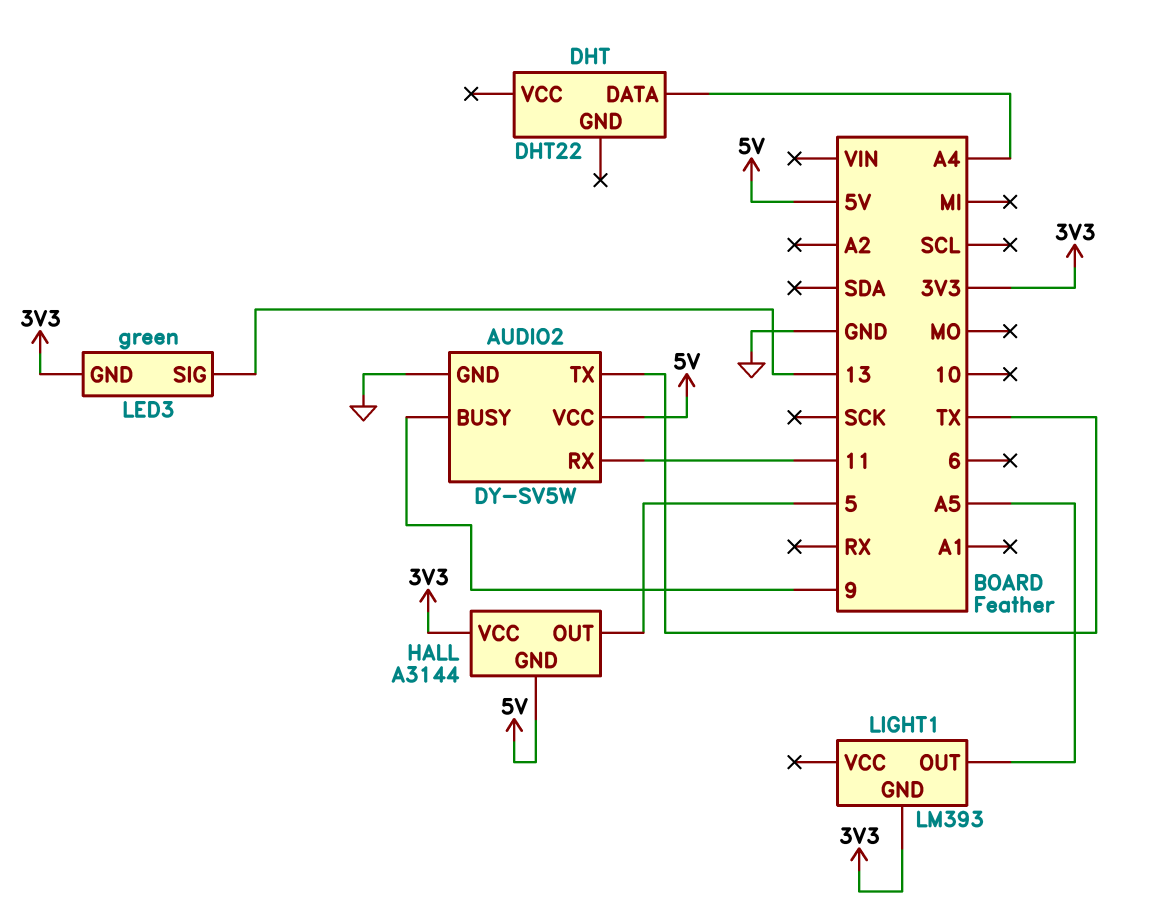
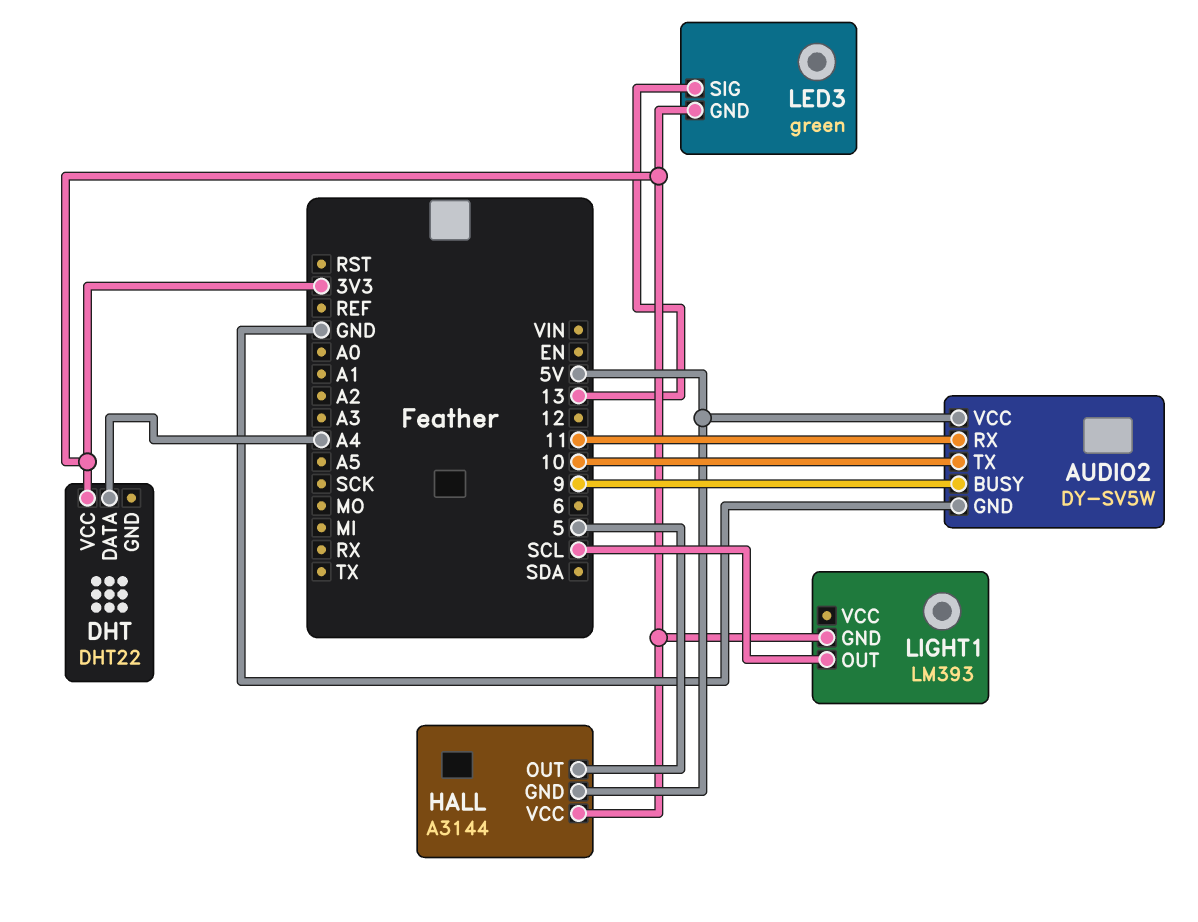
AUDIO2 pin TX: TX -> 10
DHT pin VCC: none -> 3V3
LIGHT1 pin OUT: A5 -> SCL

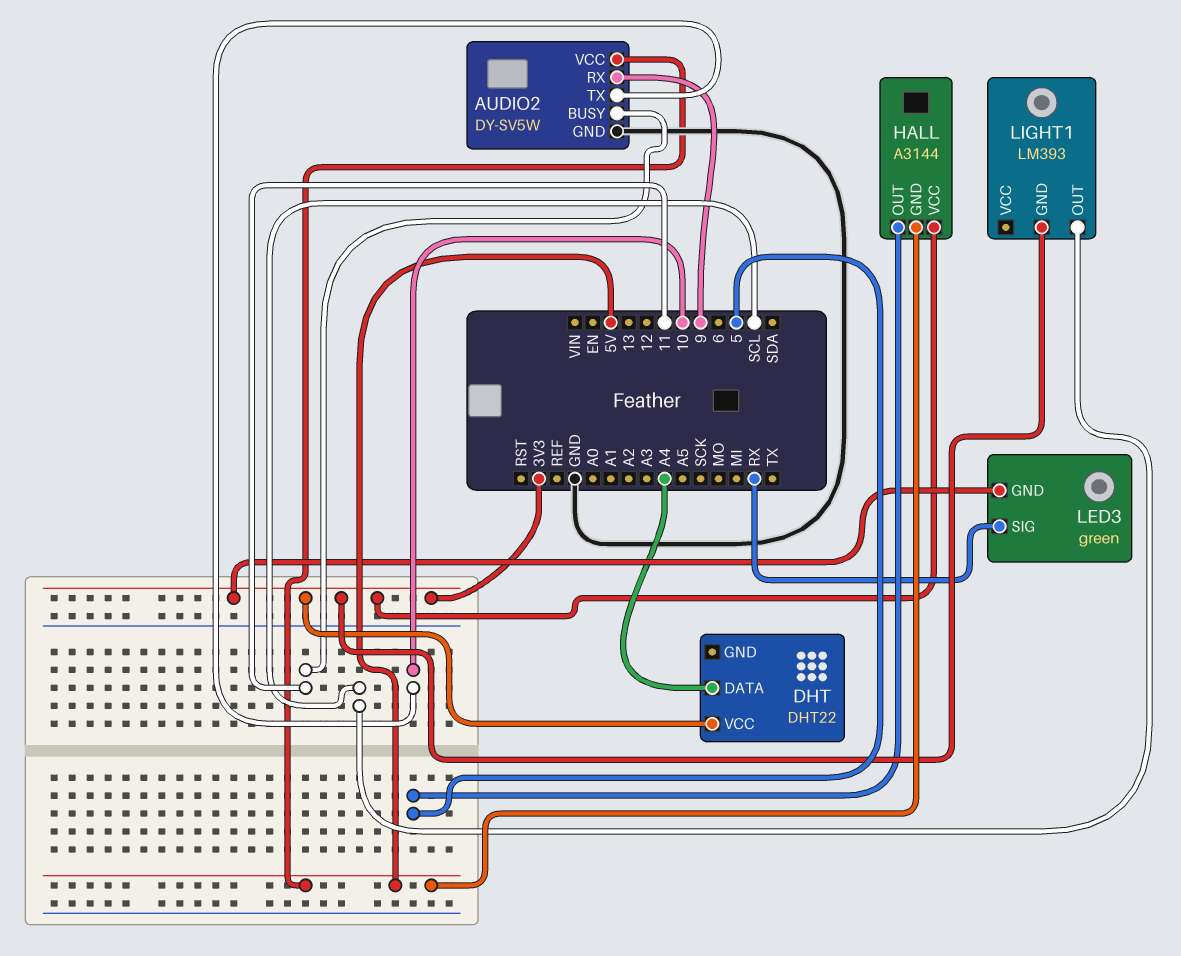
AUDIO2 pin BUSY: 9 -> 11
AUDIO2 pin RX: 11 -> 9
LED3 pin SIG: 13 -> RX

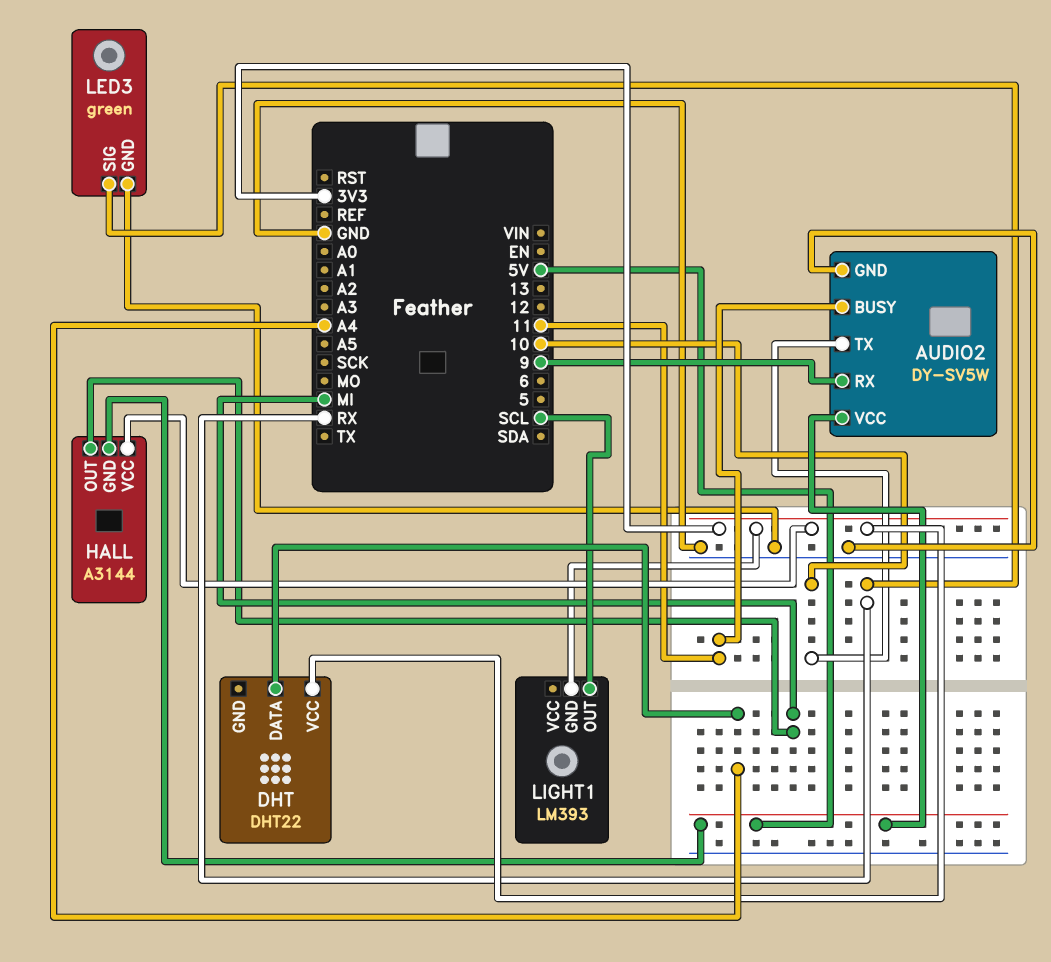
HALL pin OUT: 5 -> MI
LED3 pin GND: 3V3 -> GND

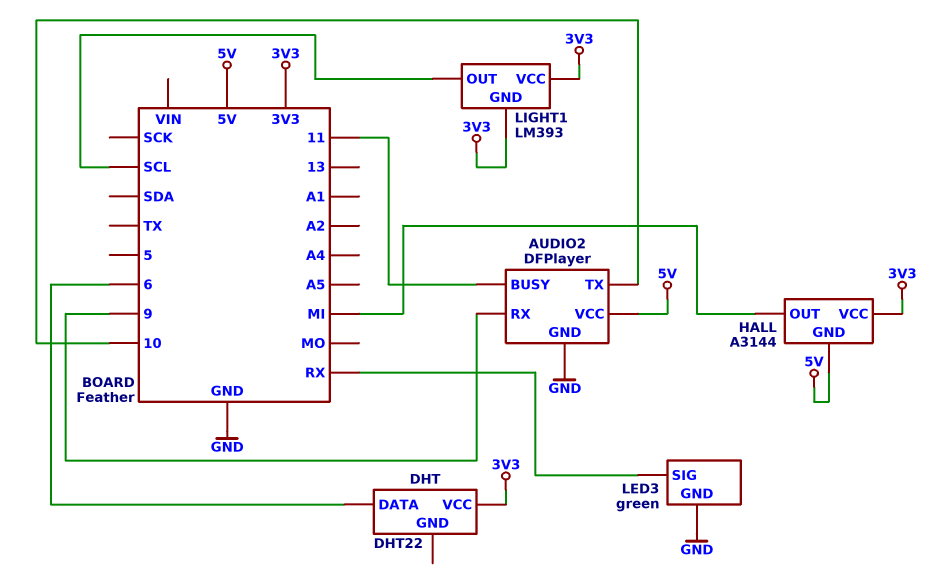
AUDIO2: DY-SV5W -> DFPlayer
DHT pin DATA: A4 -> 6
LIGHT1 pin VCC: none -> 3V3

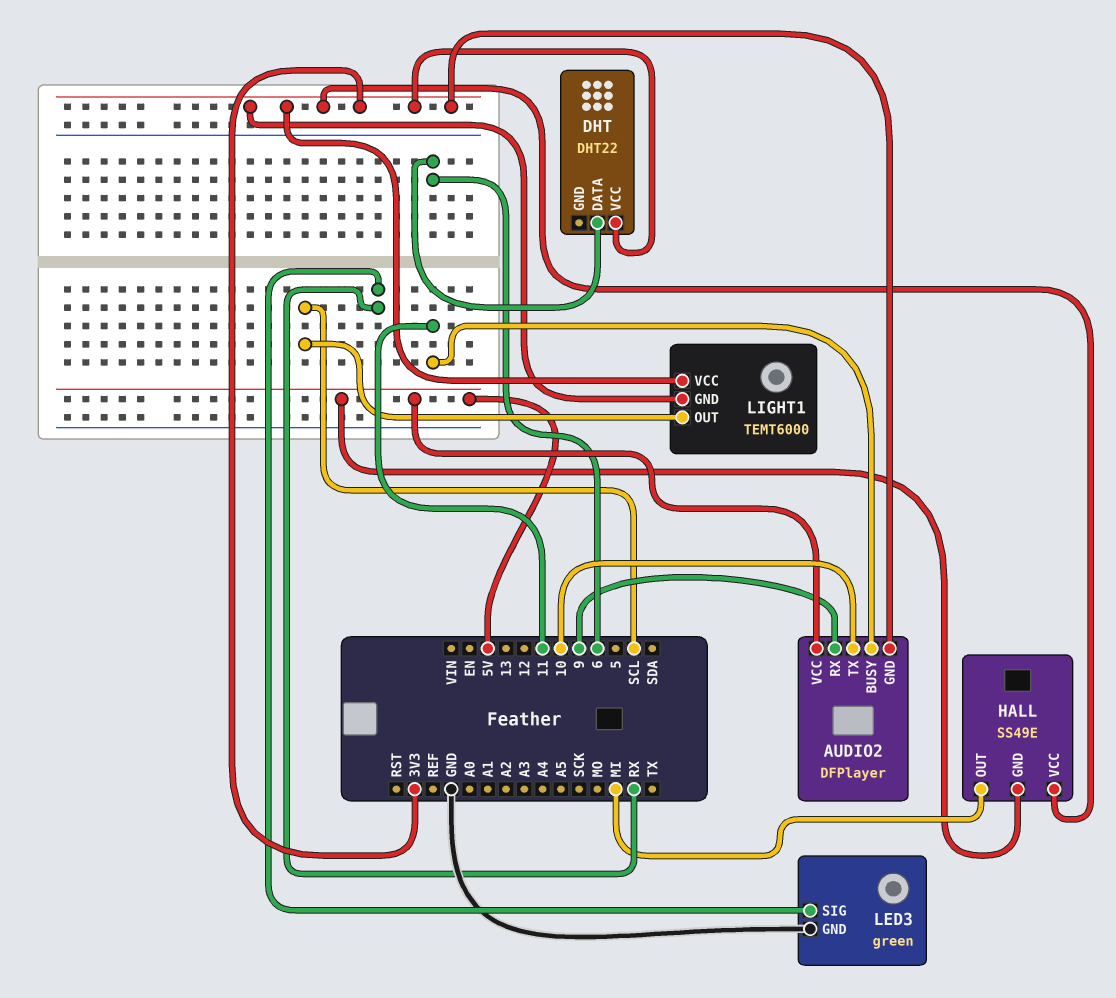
AUDIO2 pin GND: GND -> 3V3
HALL: A3144 -> SS49E
LIGHT1: LM393 -> TEMT6000

